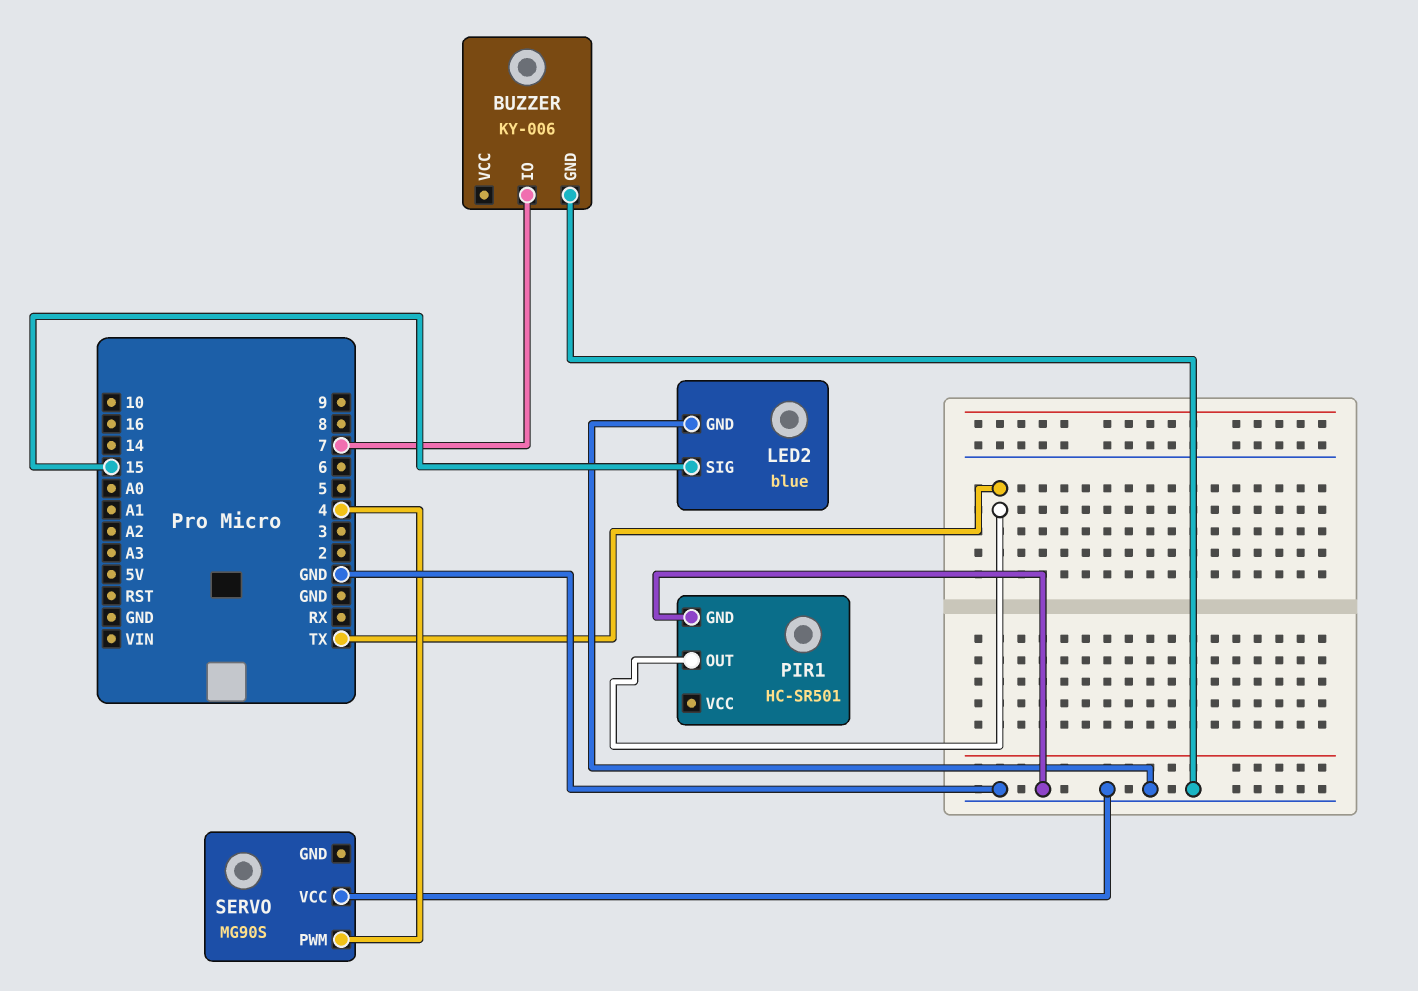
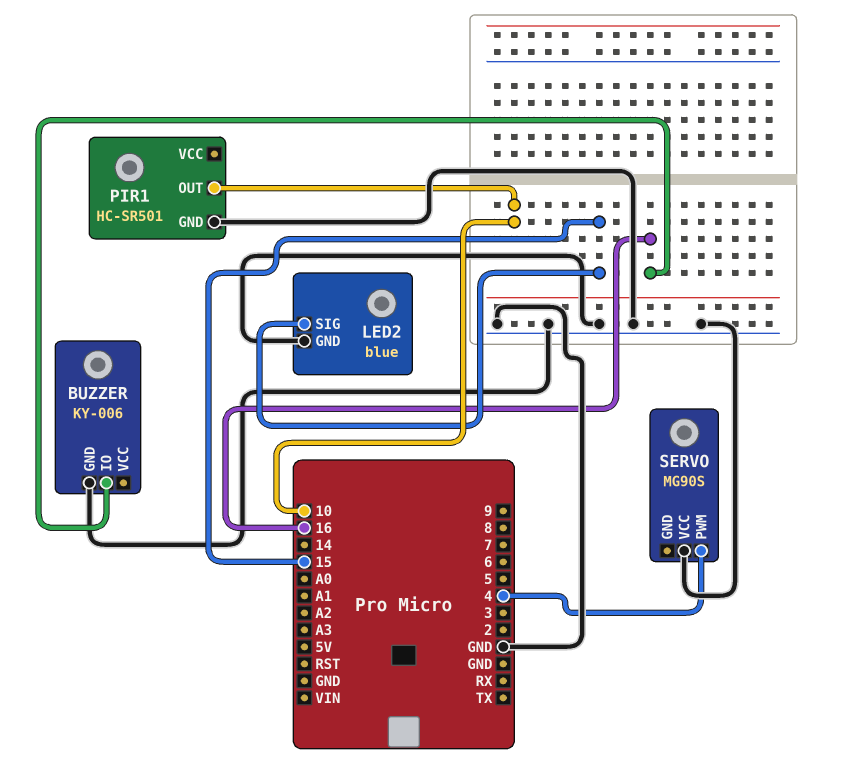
BUZZER pin IO: 7 -> 16
PIR1 pin OUT: TX -> 10

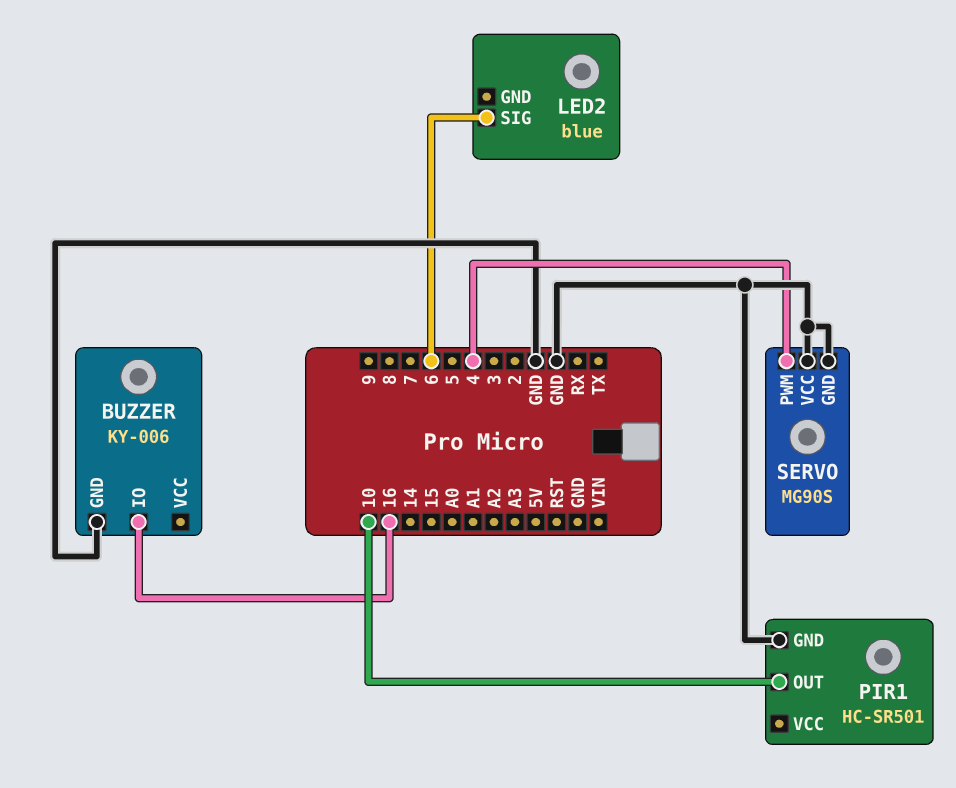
LED2 pin GND: GND -> none
LED2 pin SIG: 15 -> 6
SERVO pin GND: none -> GND

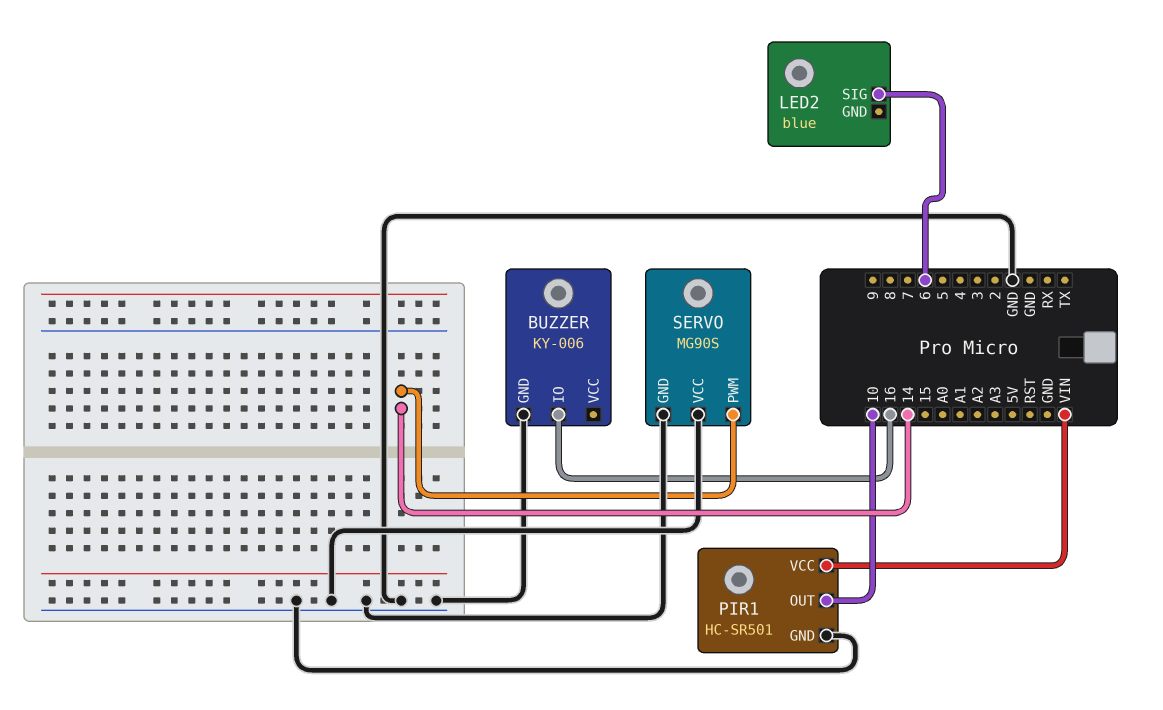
PIR1 pin VCC: none -> VIN
SERVO pin PWM: 4 -> 14

